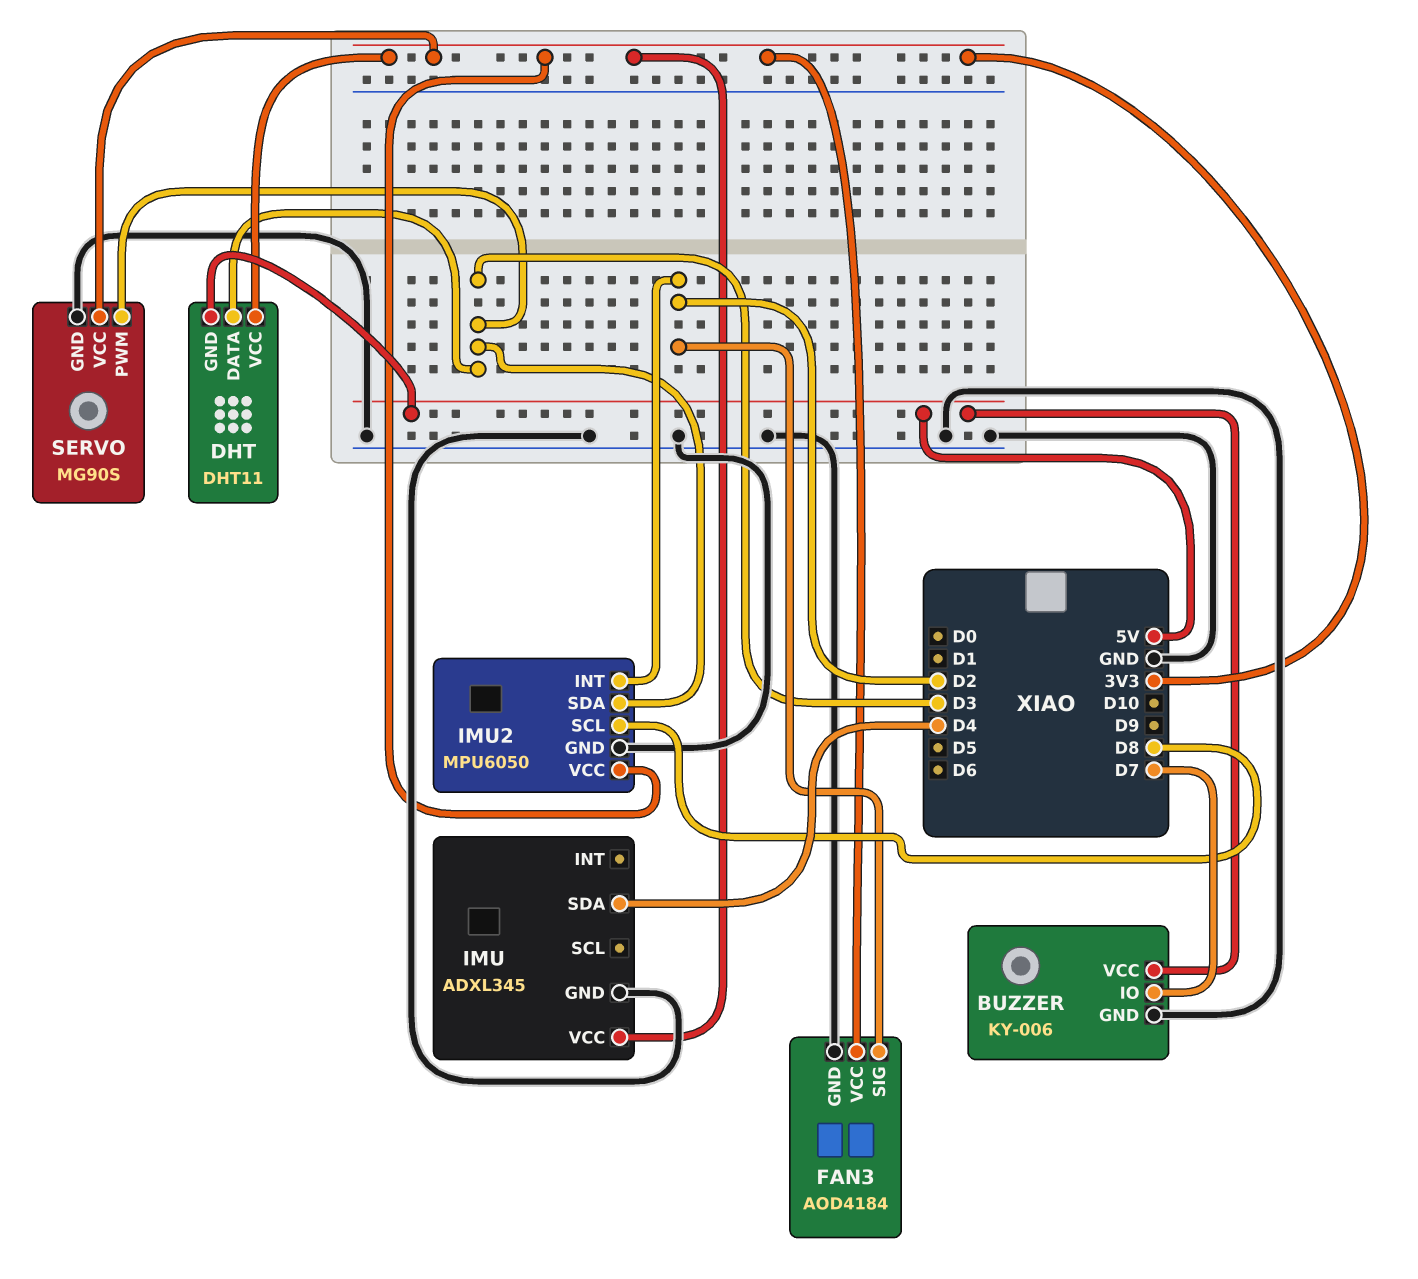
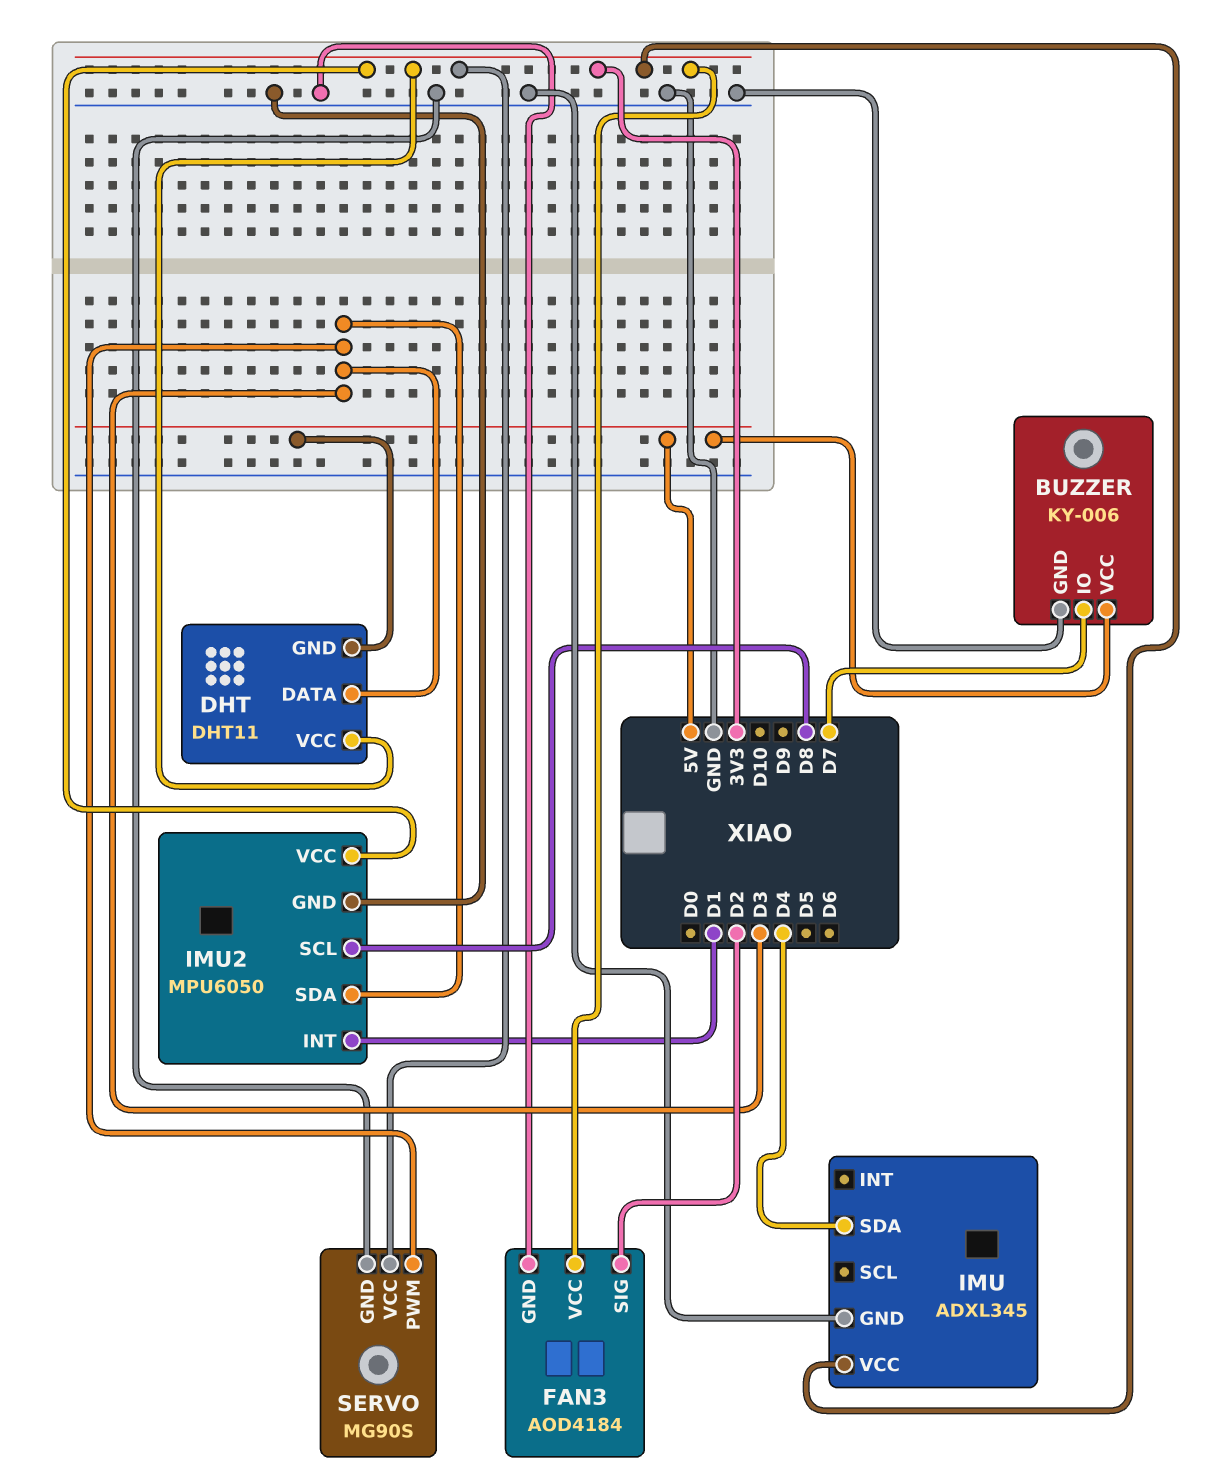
IMU2 pin INT: D2 -> D1

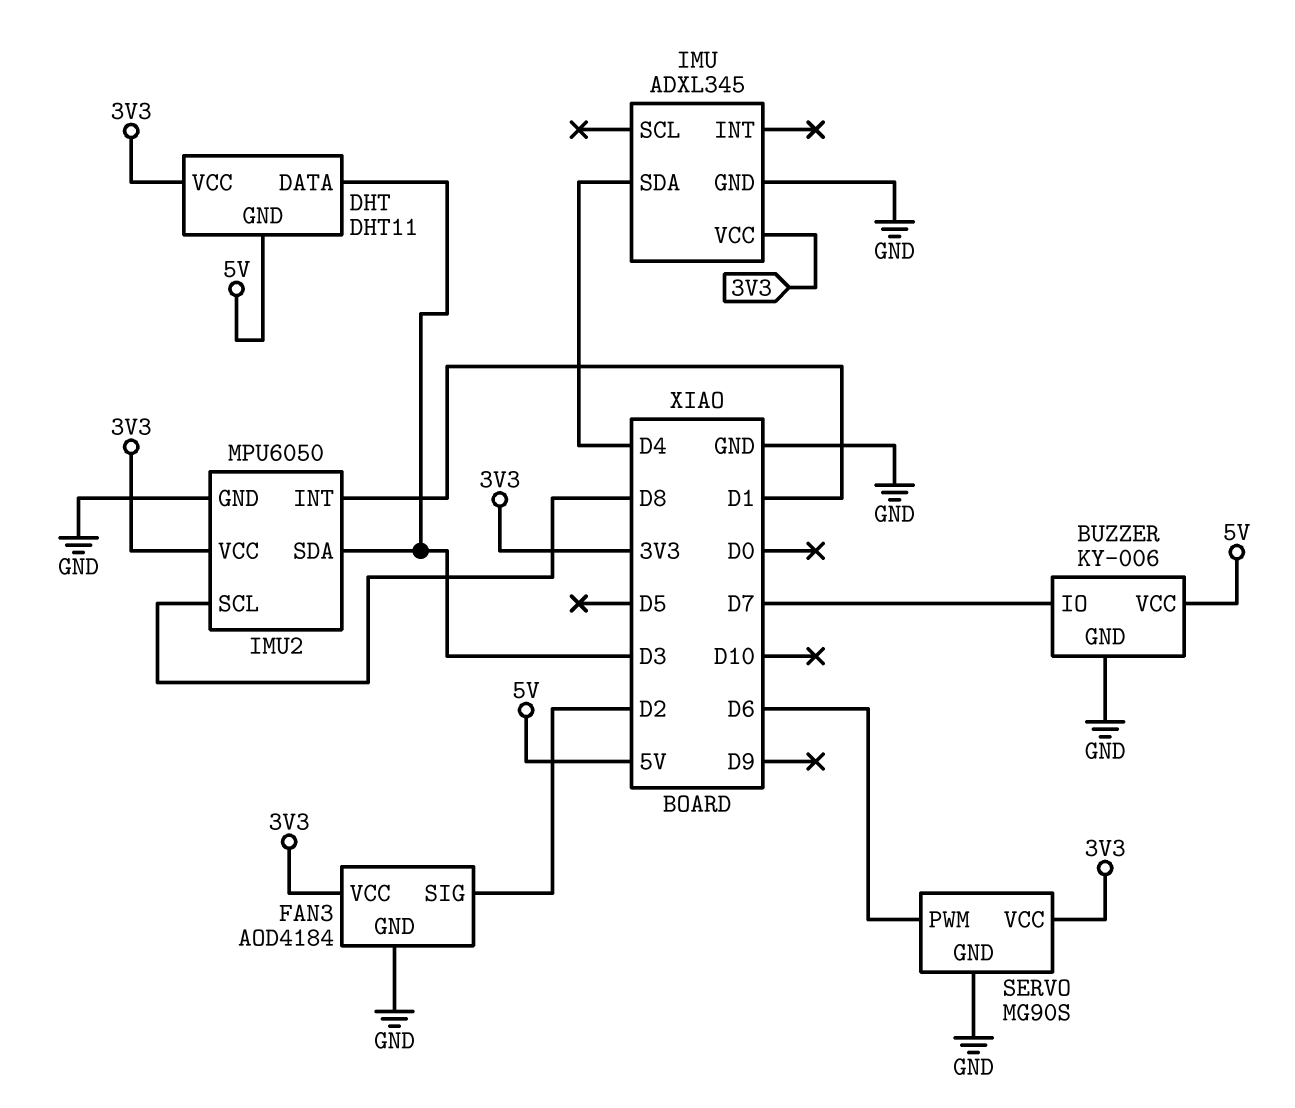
SERVO pin PWM: D3 -> D6

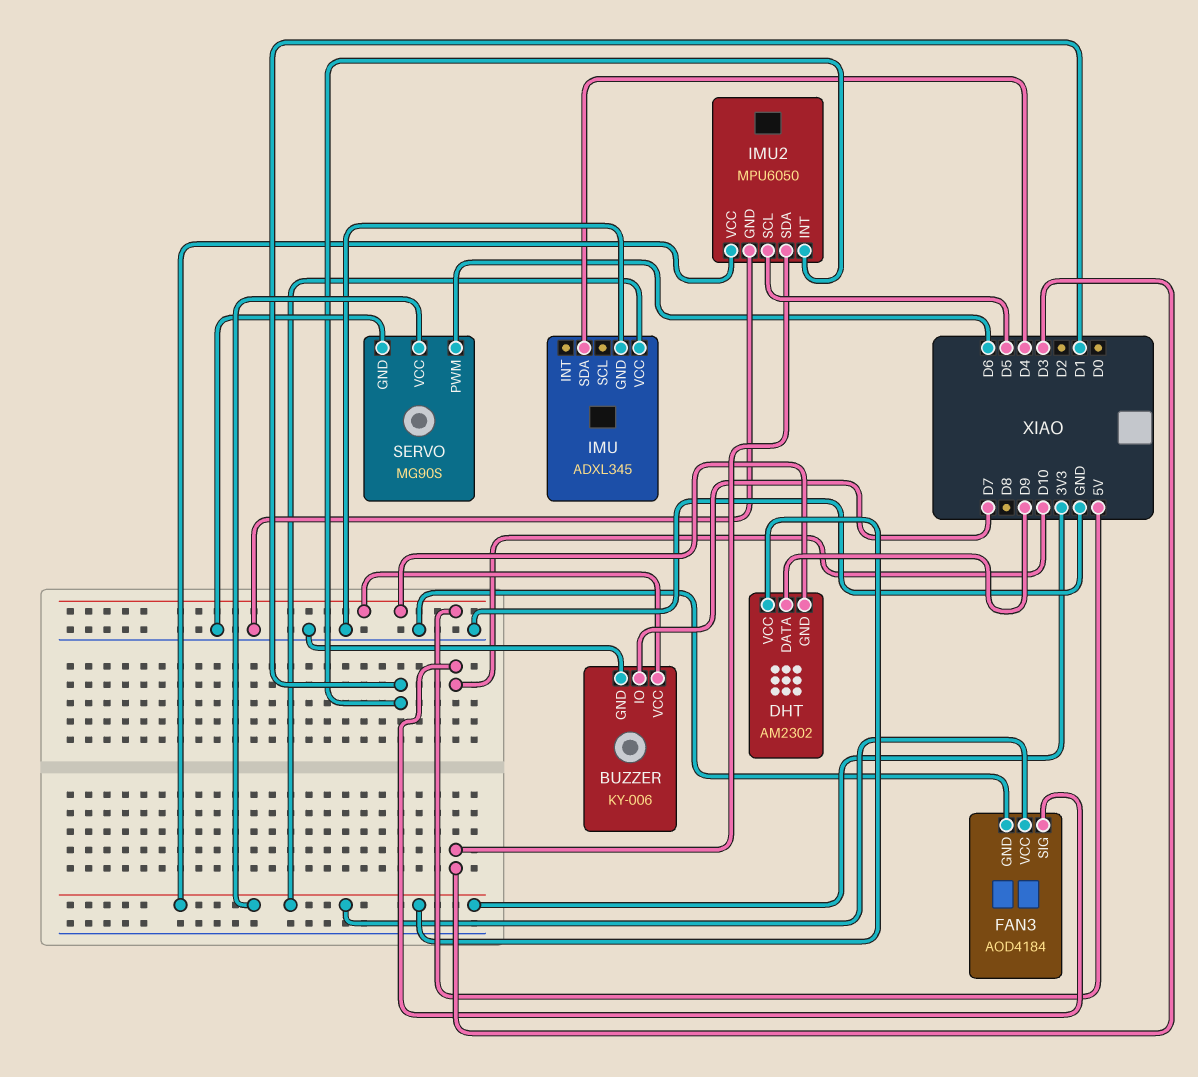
DHT: DHT11 -> AM2302
DHT pin DATA: D3 -> D9
FAN3 pin SIG: D2 -> D10
IMU2 pin SCL: D8 -> D5

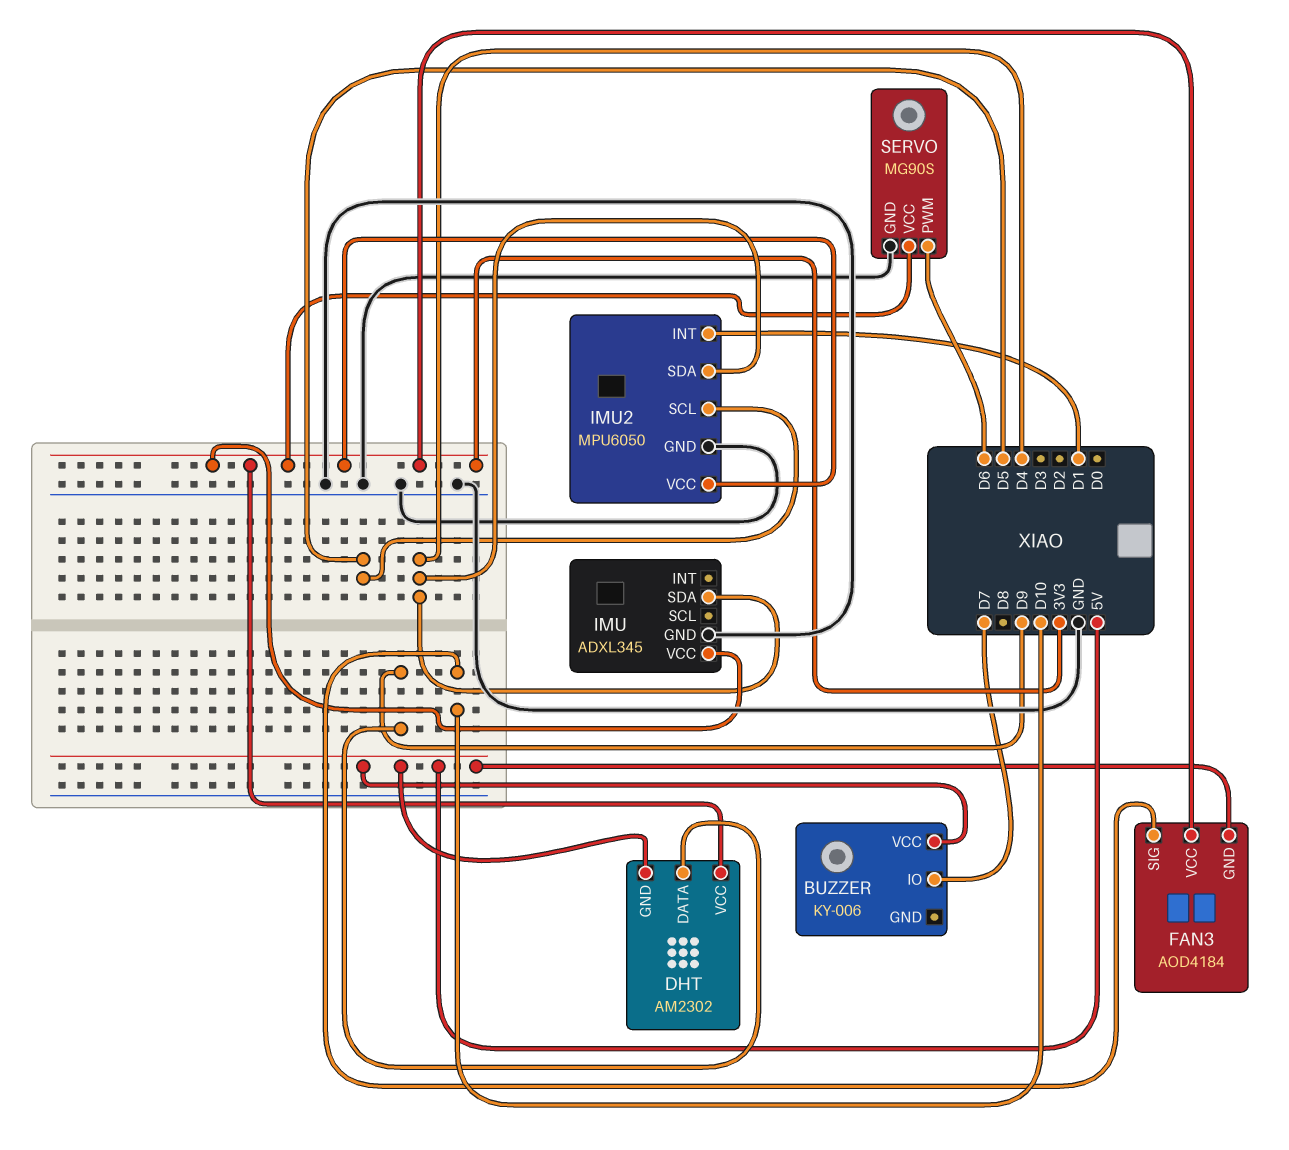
BUZZER pin GND: GND -> none
FAN3 pin GND: GND -> 5V
IMU2 pin SDA: D3 -> D4

